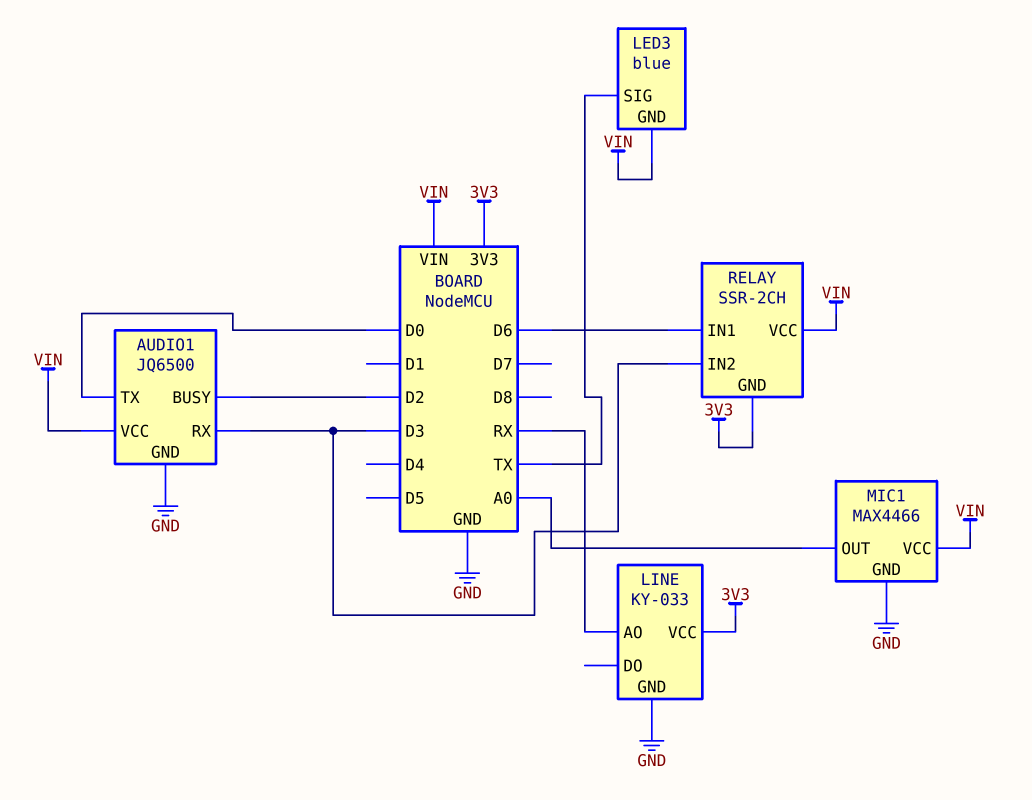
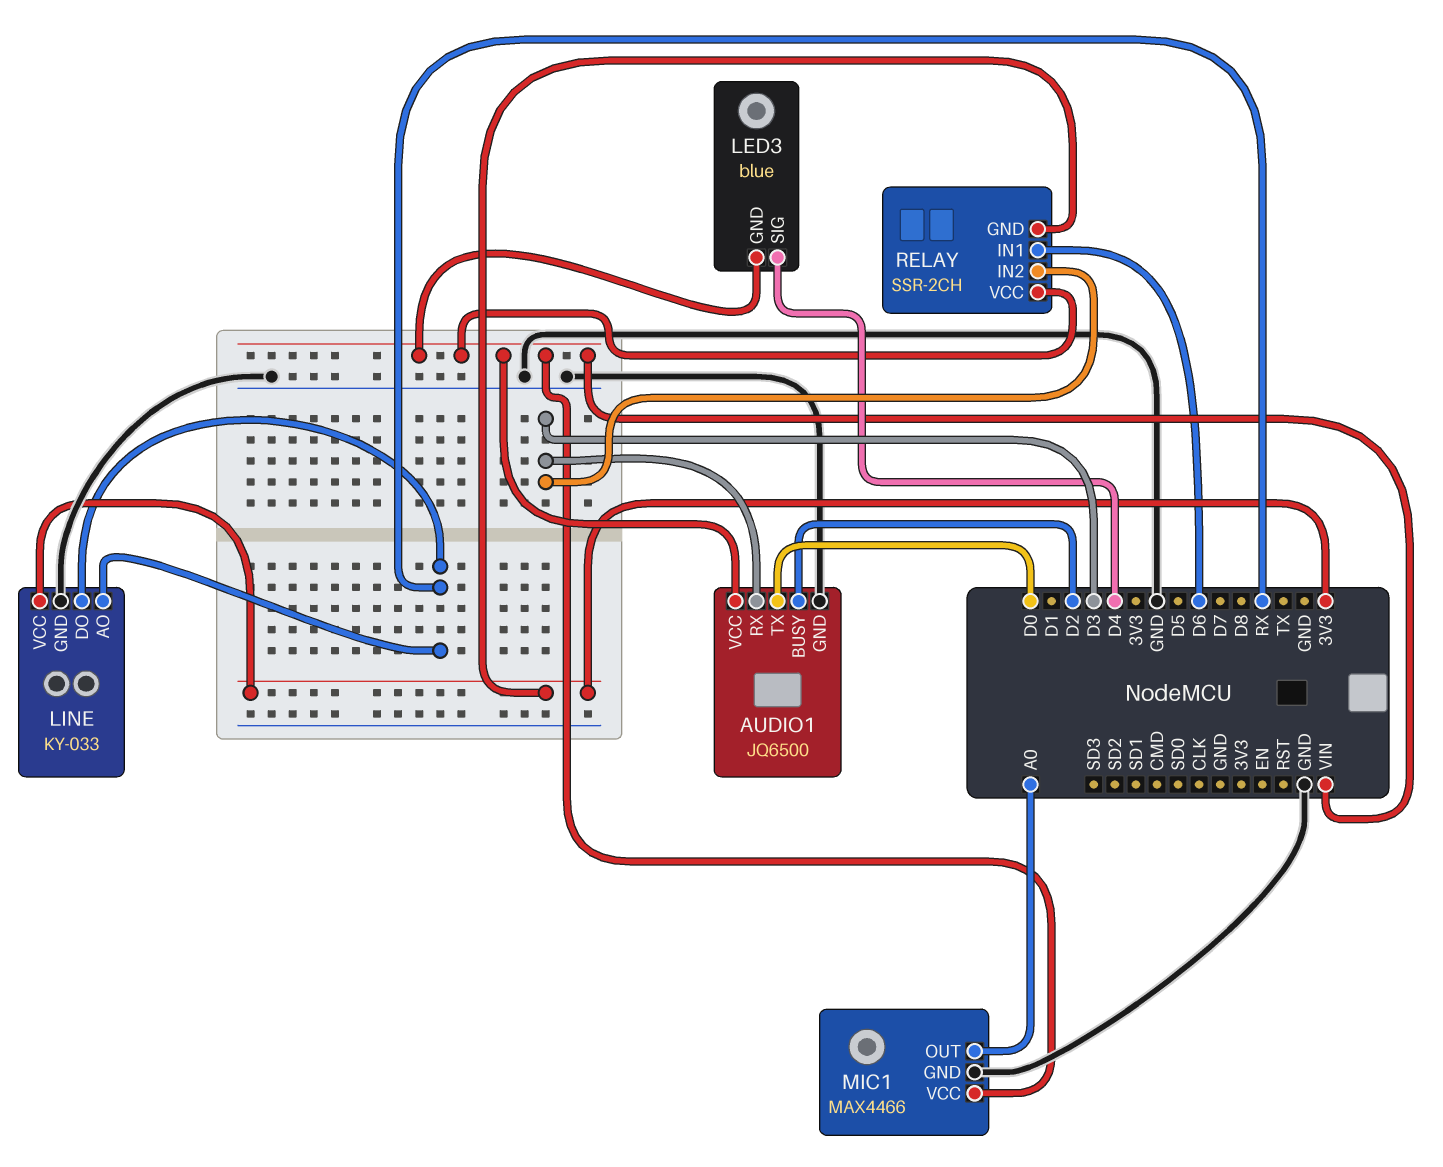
LED3 pin SIG: TX -> D4
LINE pin DO: none -> RX

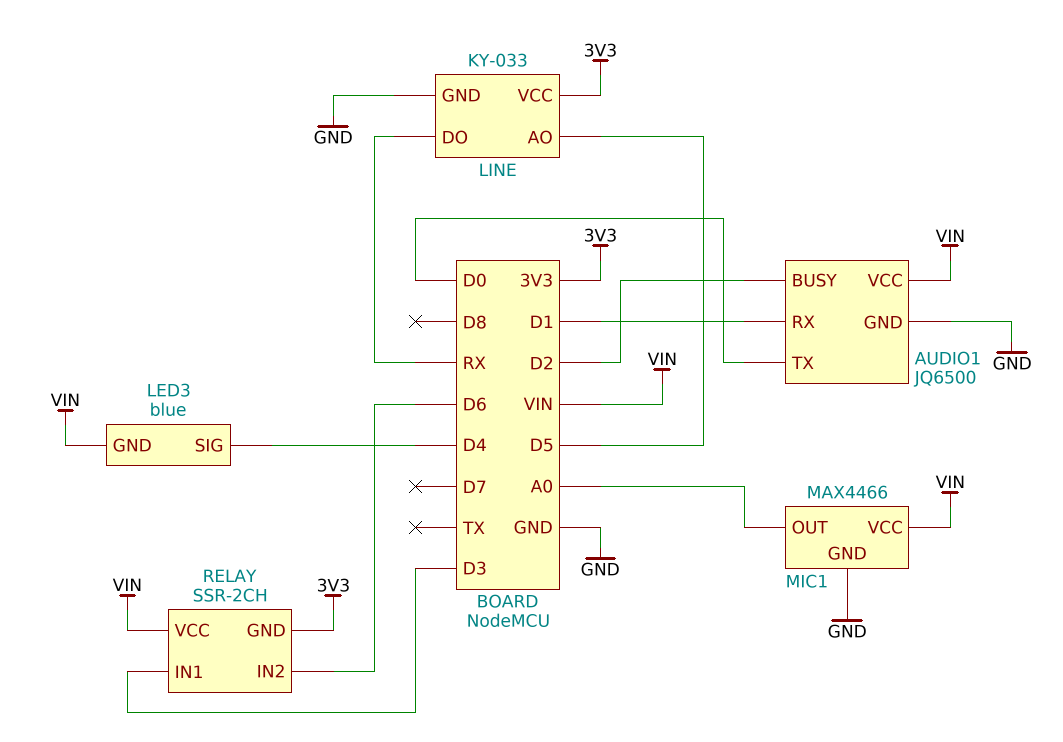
AUDIO1 pin RX: D3 -> D1
LINE pin AO: RX -> D5
RELAY pin IN1: D6 -> D3
RELAY pin IN2: D3 -> D6

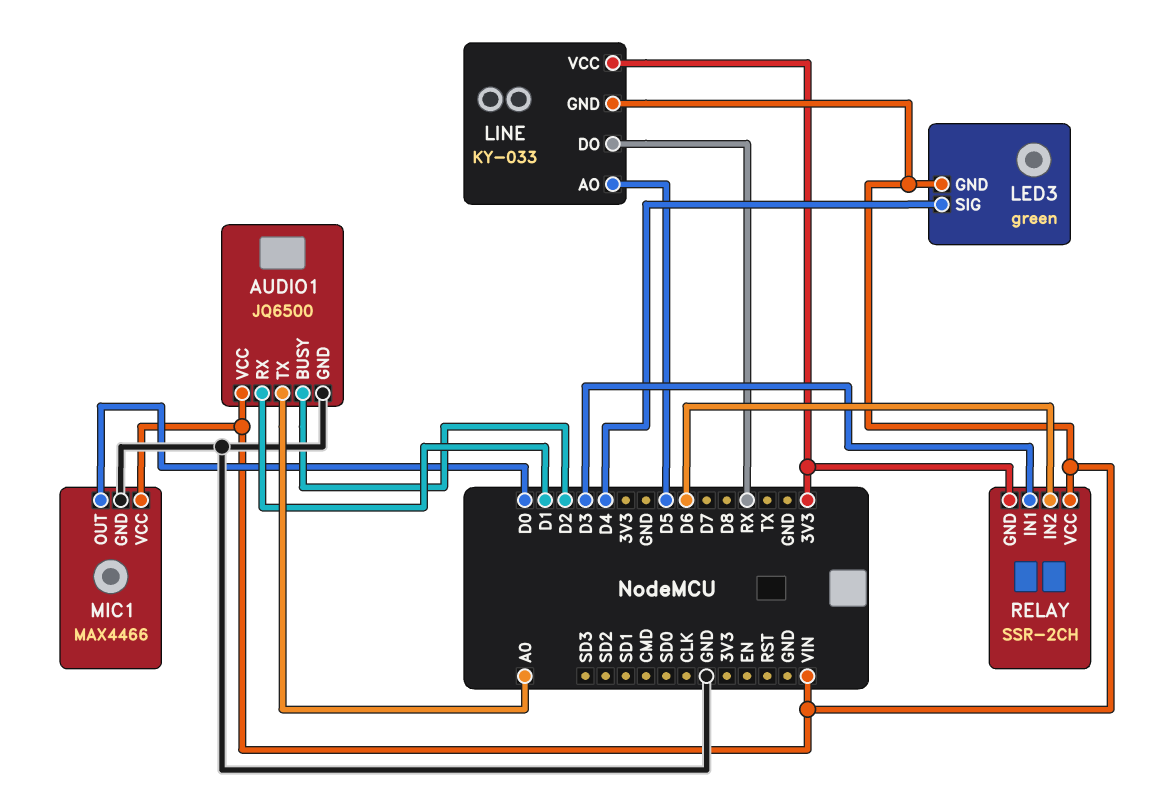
AUDIO1 pin TX: D0 -> A0
LED3: blue -> green
LINE pin GND: GND -> VIN
MIC1 pin OUT: A0 -> D0

